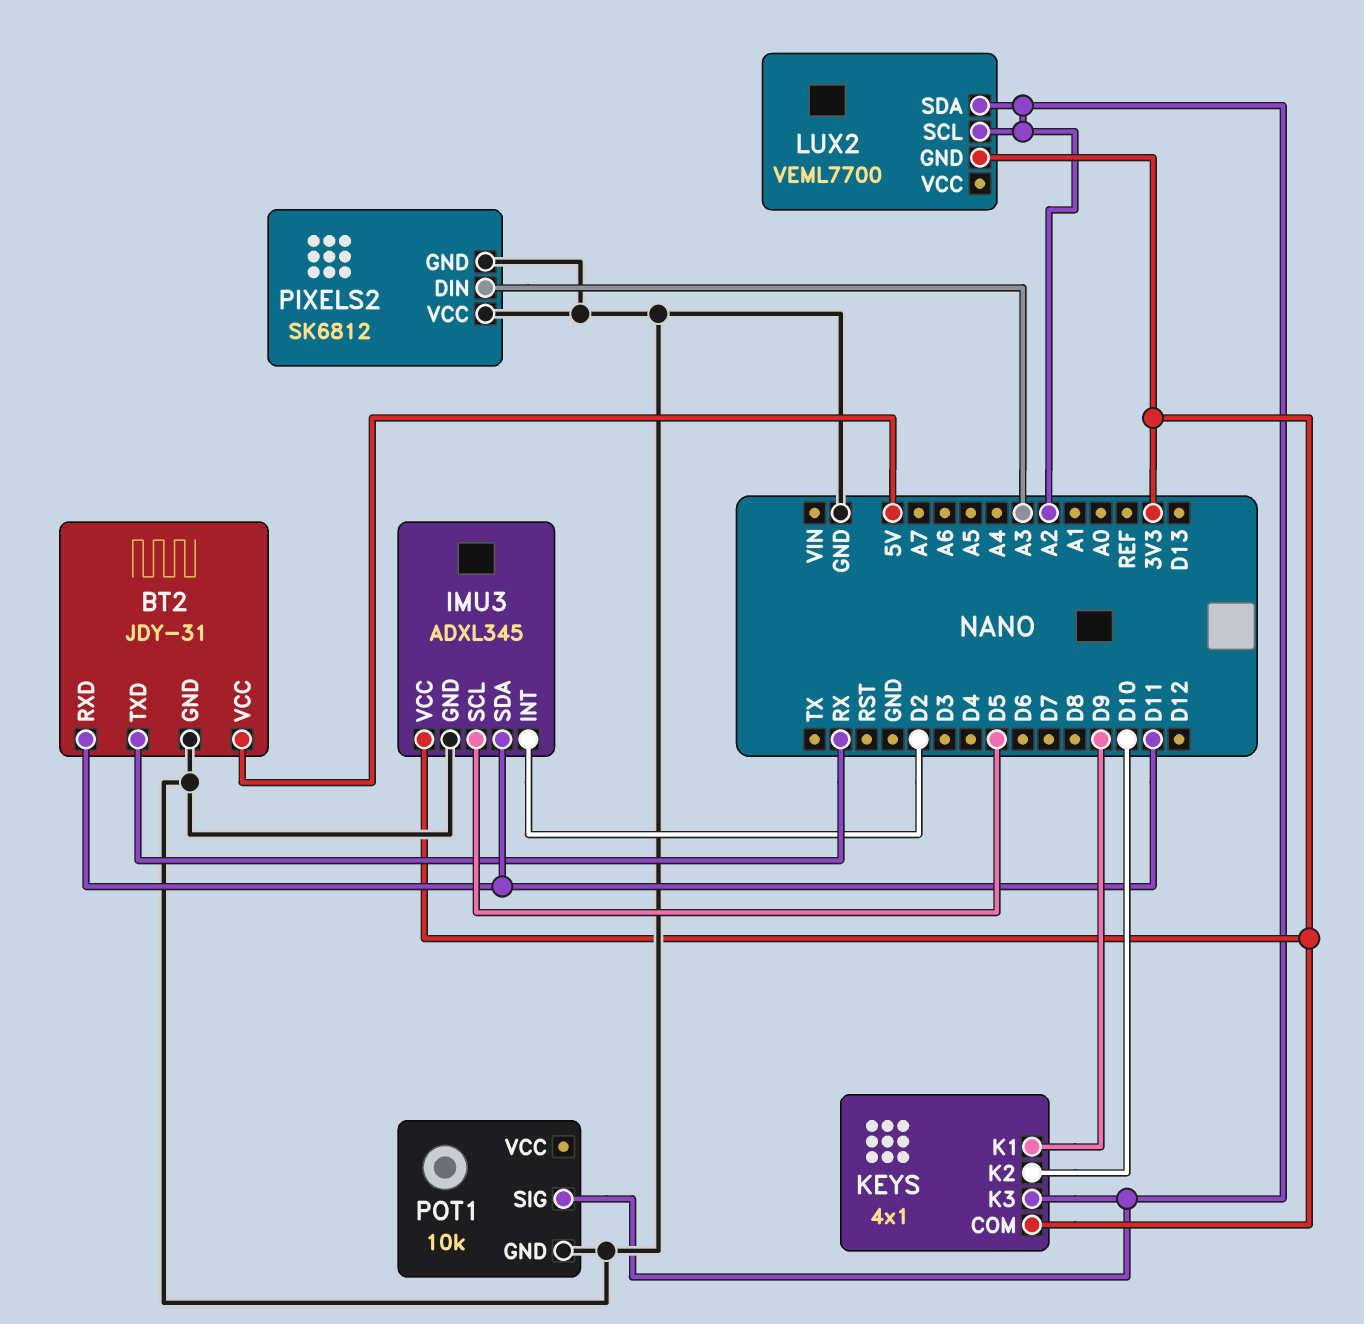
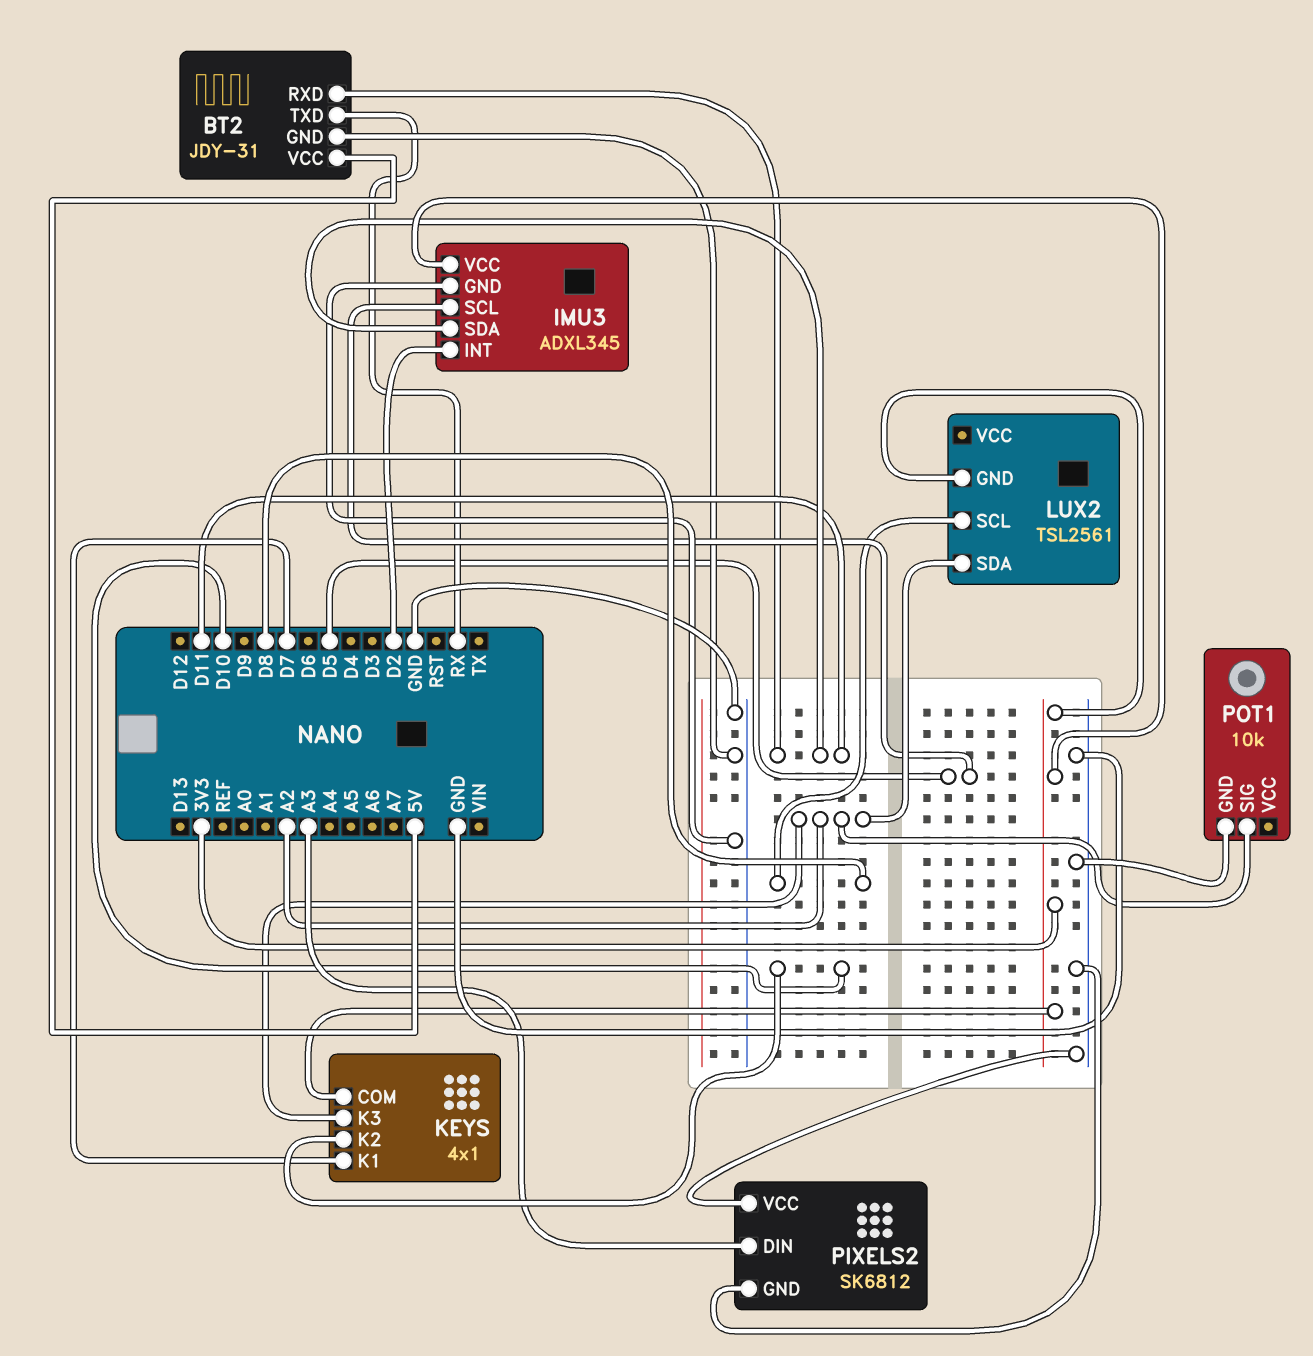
KEYS pin K1: D9 -> D7
LUX2: VEML7700 -> TSL2561
LUX2 pin SCL: A2 -> D8

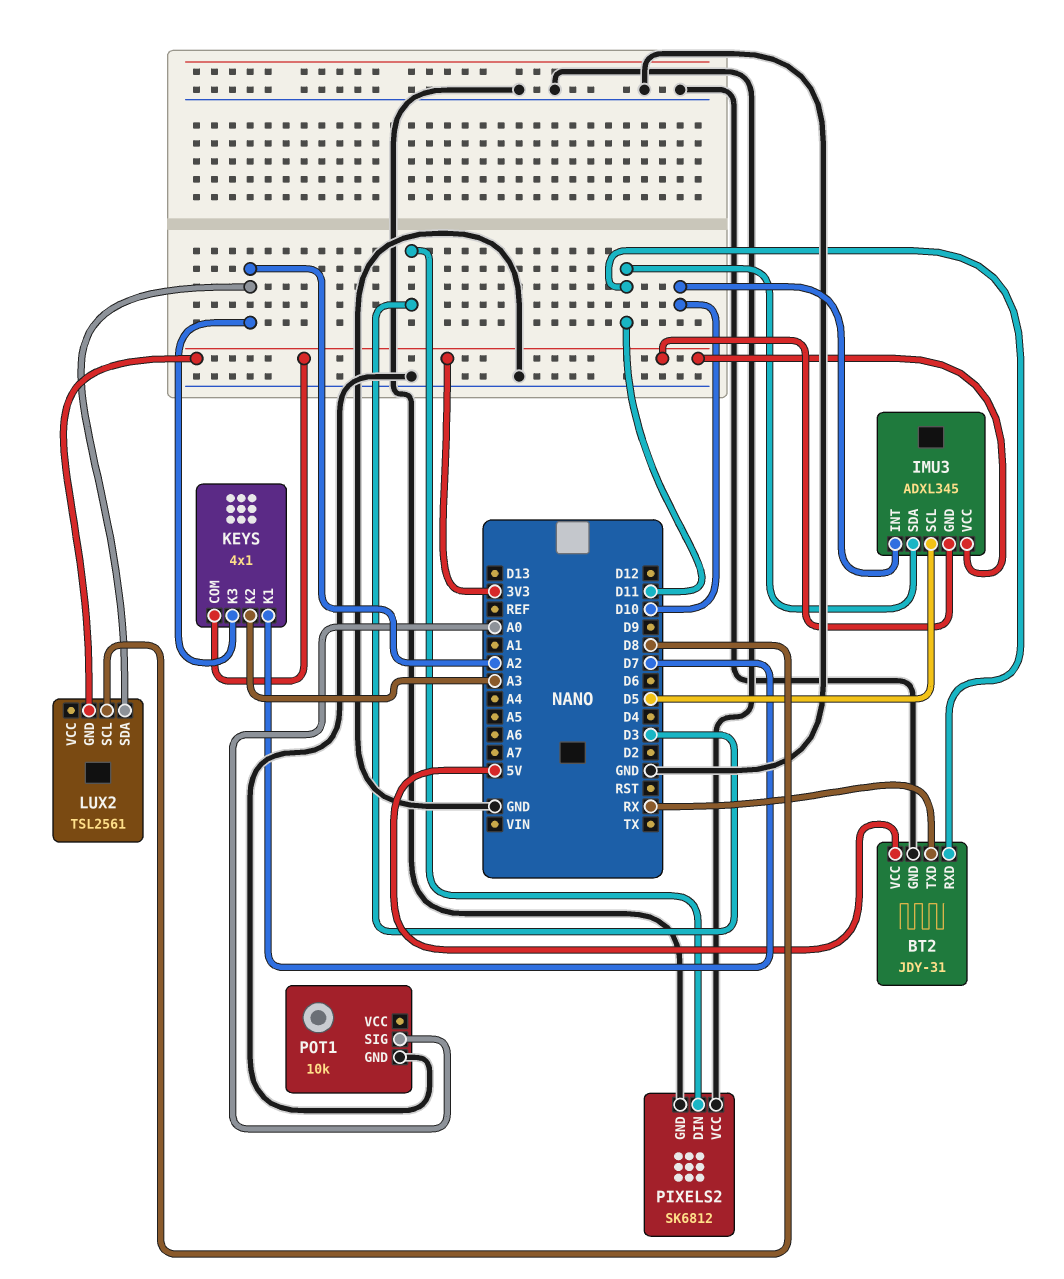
IMU3 pin GND: GND -> 3V3
IMU3 pin INT: D2 -> D10
KEYS pin K2: D10 -> A3
PIXELS2 pin DIN: A3 -> D3
POT1 pin SIG: A2 -> A0

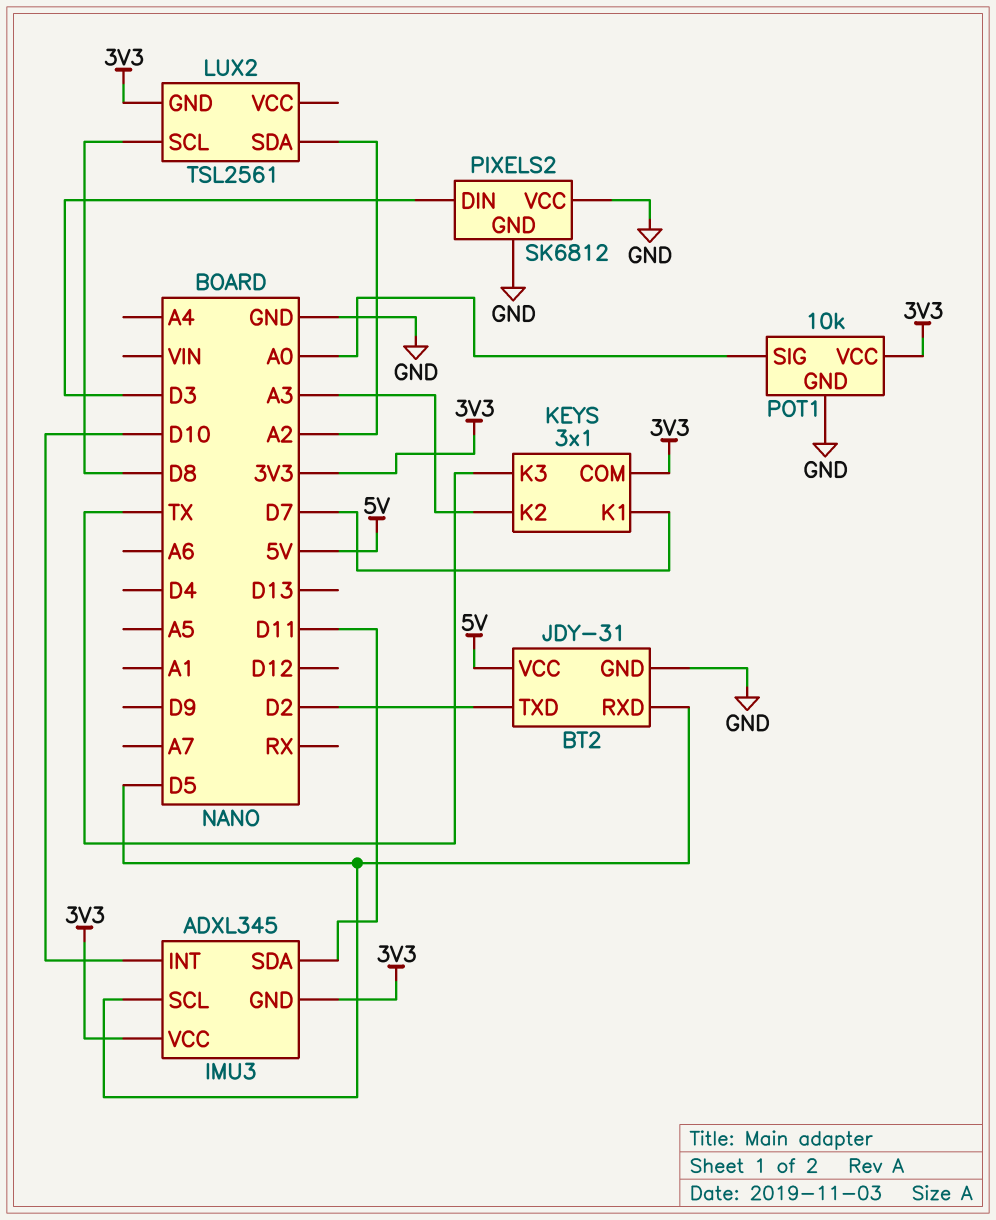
BT2 pin RXD: D11 -> D5
BT2 pin TXD: RX -> D2
KEYS: 4x1 -> 3x1
KEYS pin K3: A2 -> TX
POT1 pin VCC: none -> 3V3

